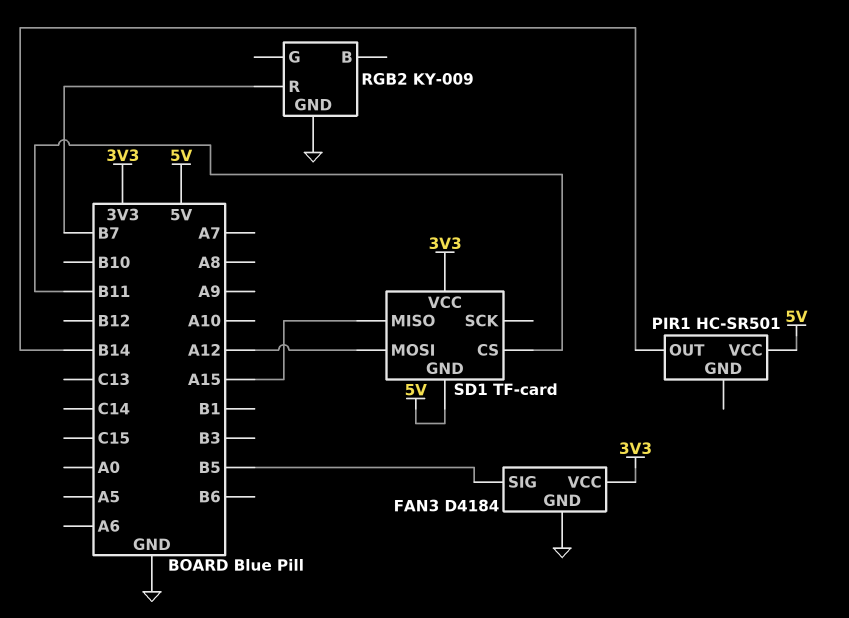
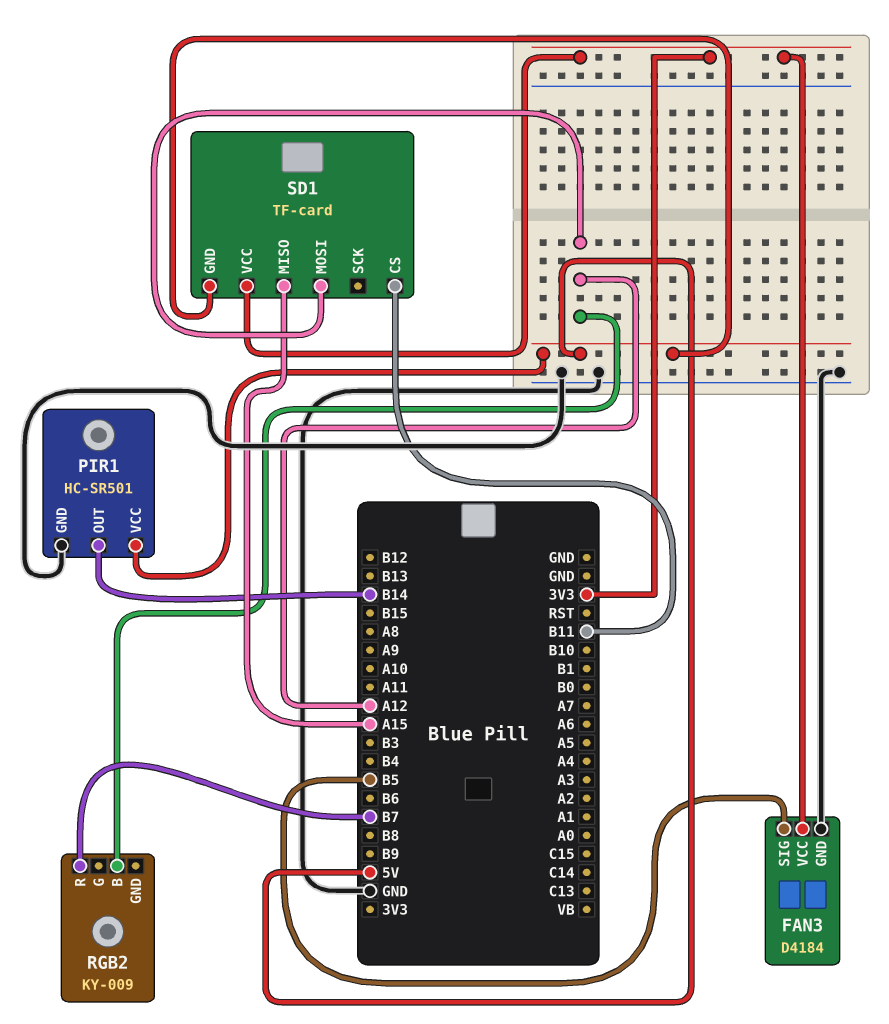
PIR1 pin GND: none -> GND
RGB2 pin B: none -> A12
RGB2 pin GND: GND -> none

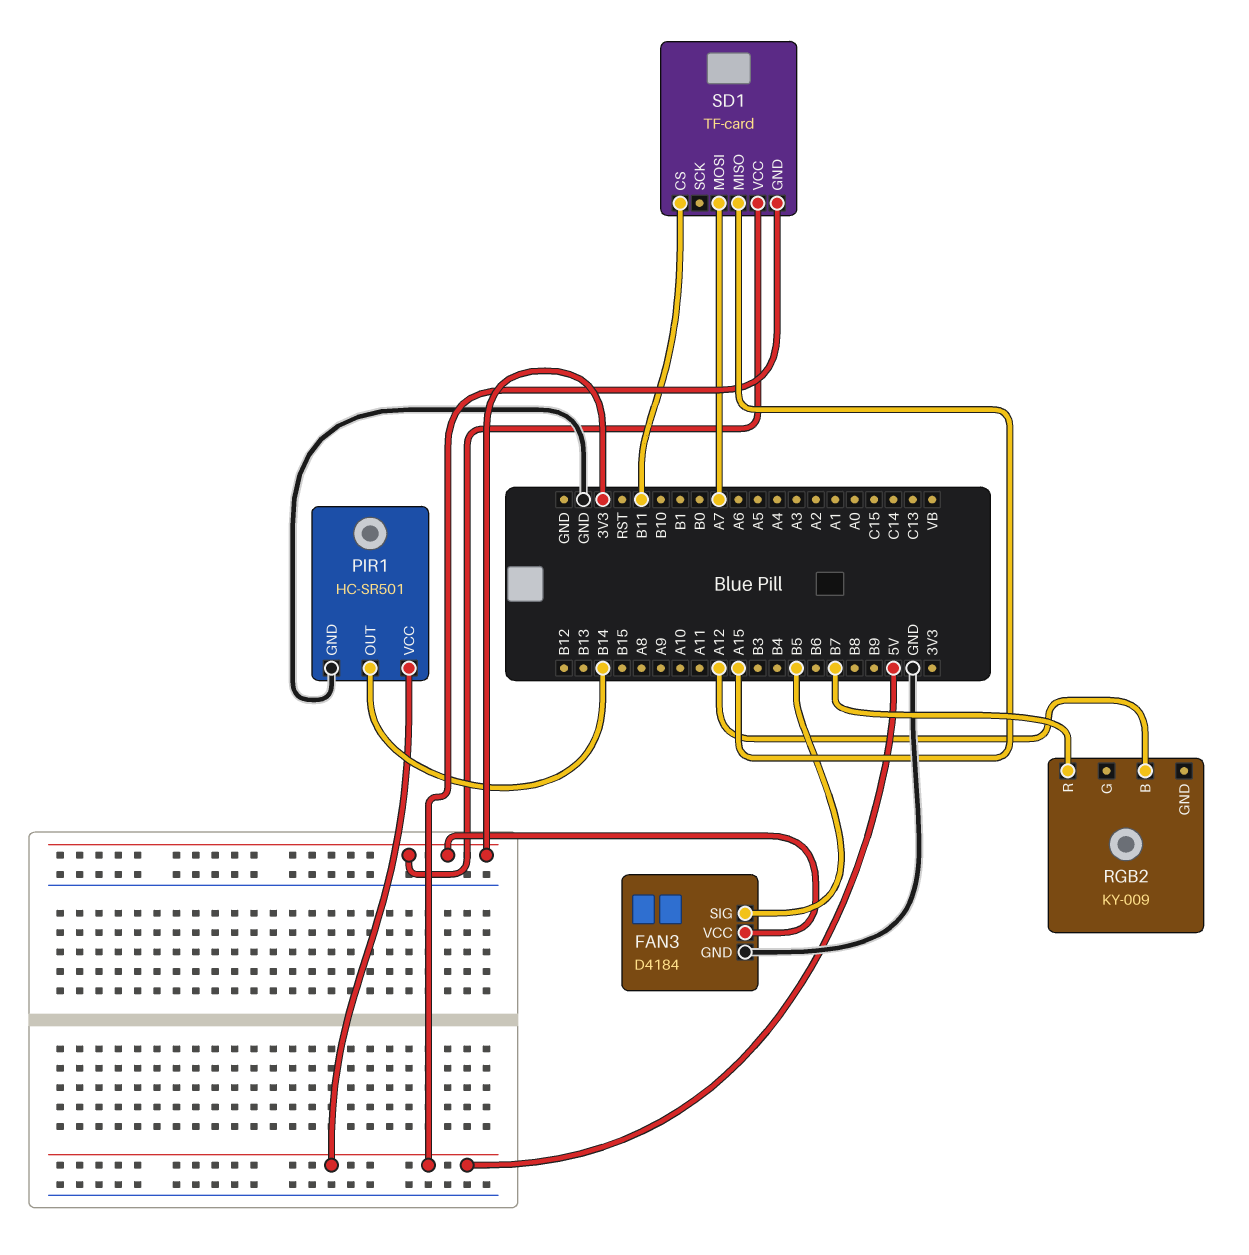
SD1 pin MOSI: A12 -> A7

